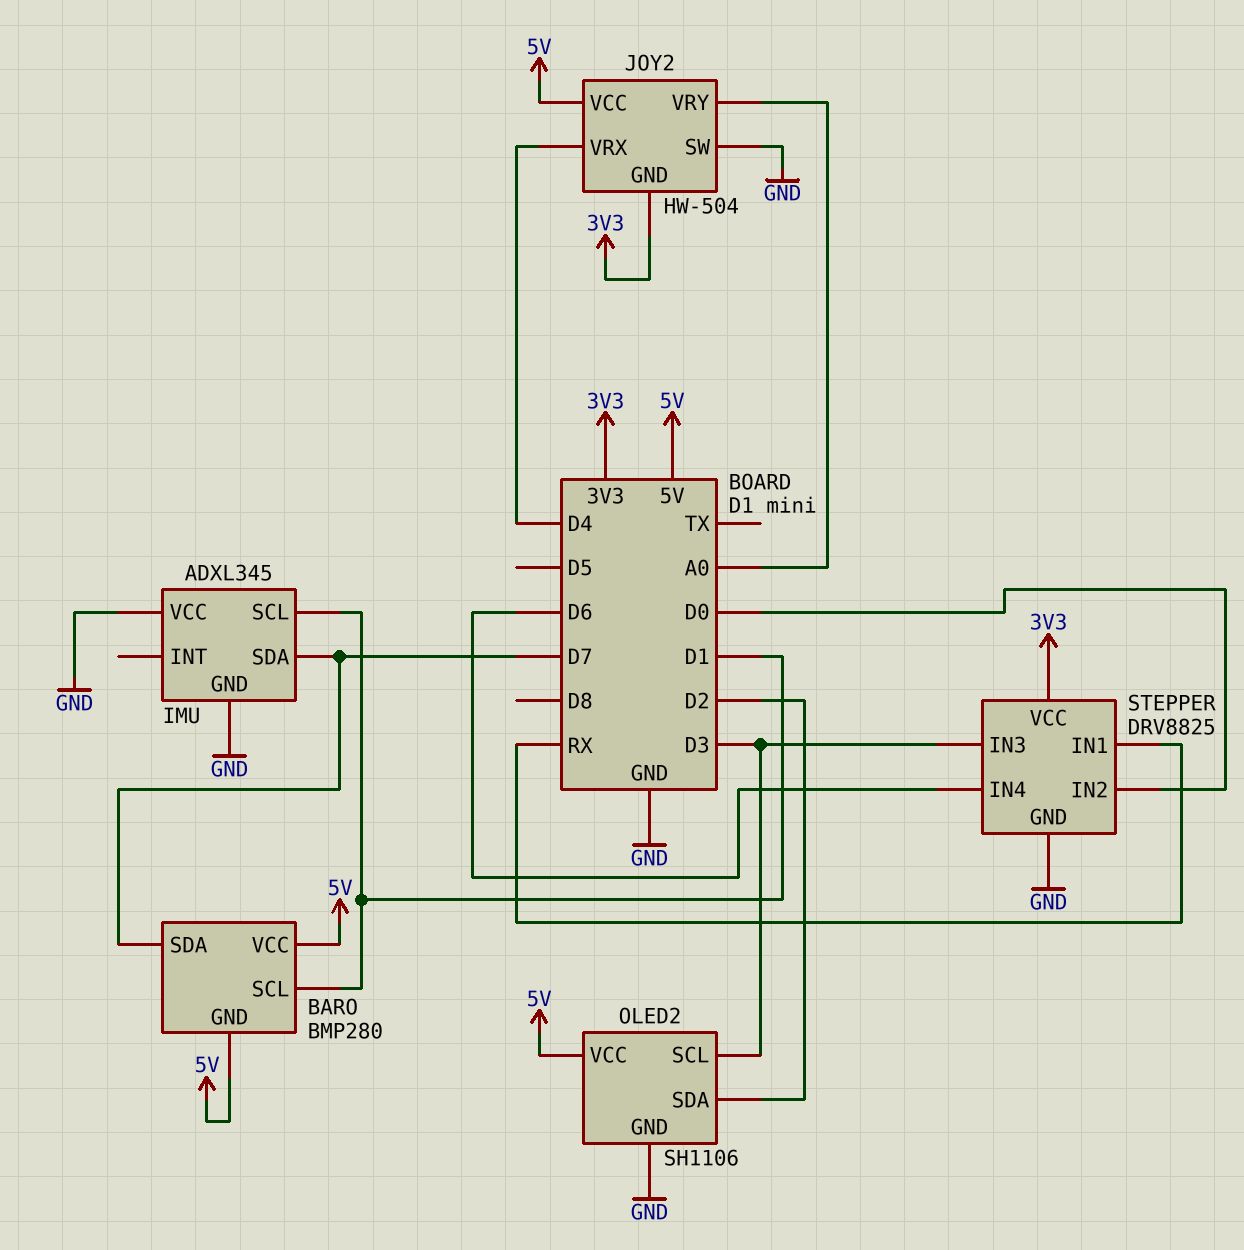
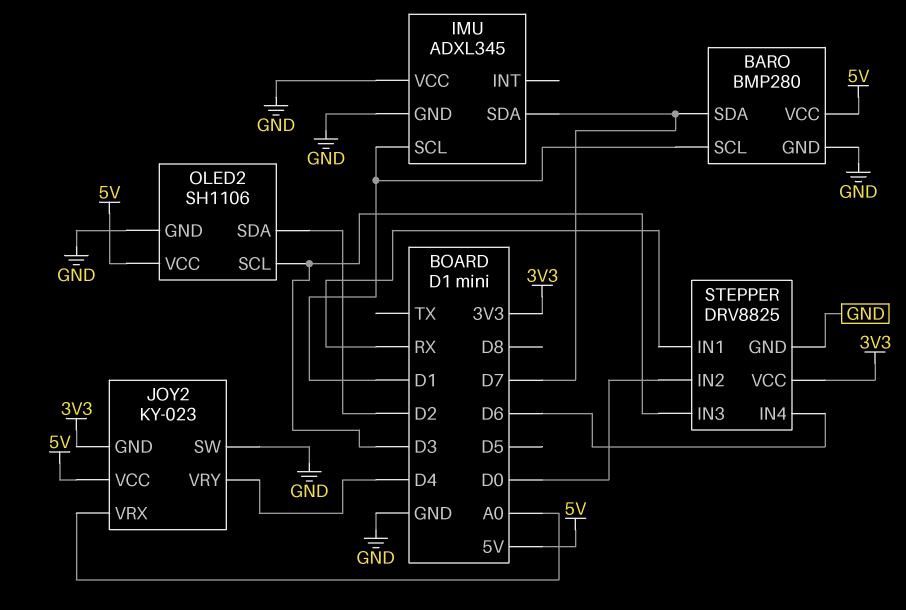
BARO pin GND: 5V -> GND
JOY2: HW-504 -> KY-023
JOY2 pin VRX: D4 -> A0
JOY2 pin VRY: A0 -> D4

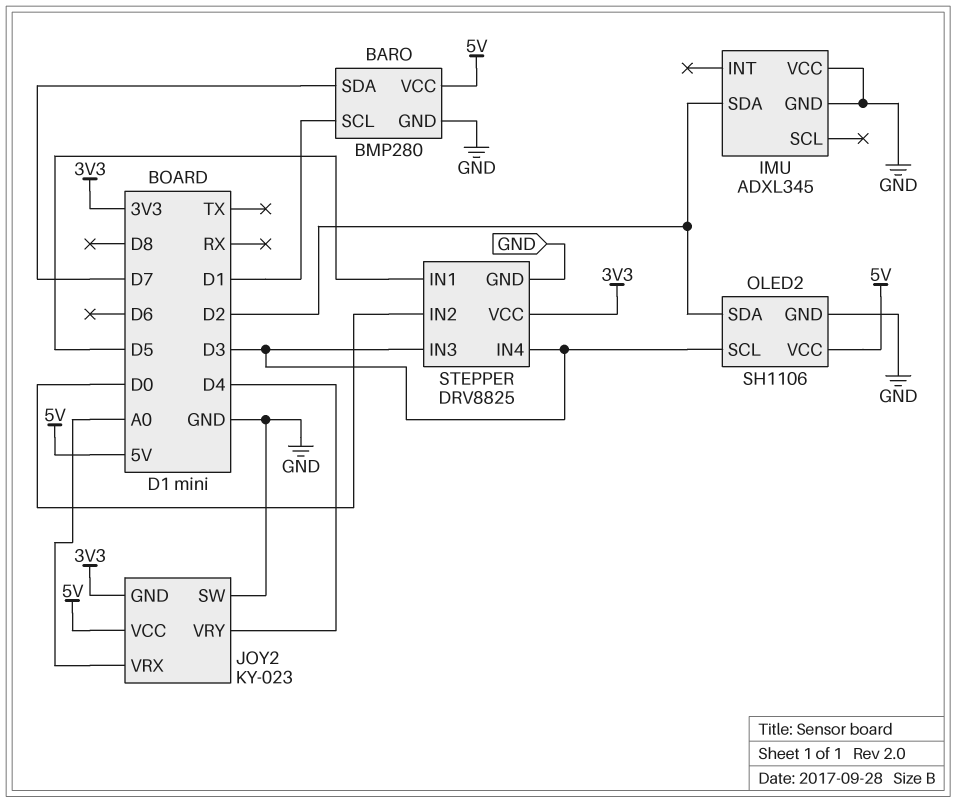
IMU pin SCL: D1 -> none
IMU pin SDA: D7 -> D2
STEPPER pin IN1: RX -> D5
STEPPER pin IN4: D6 -> D3

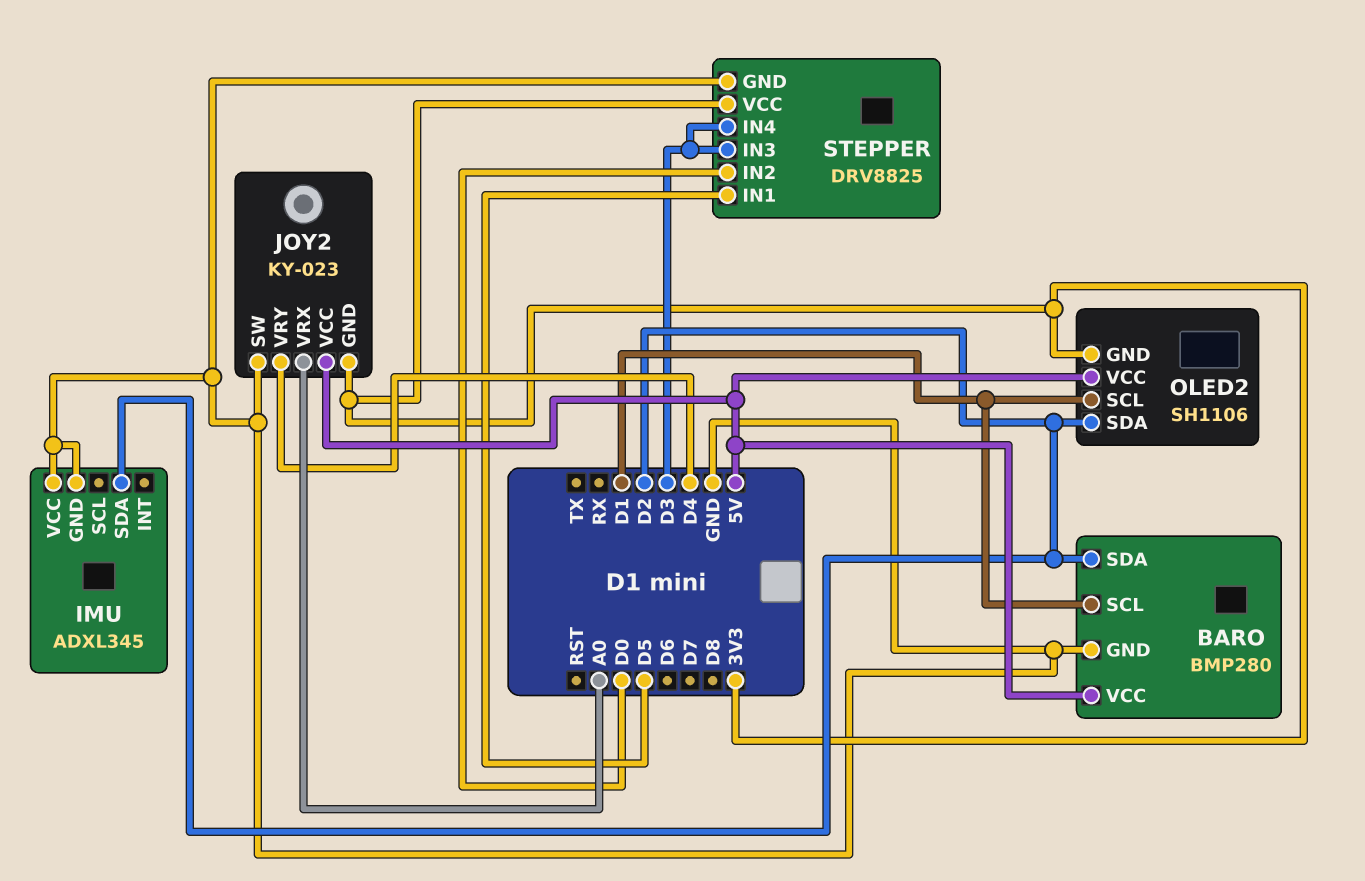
BARO pin SDA: D7 -> D2
OLED2 pin GND: GND -> 3V3
OLED2 pin SCL: D3 -> D1

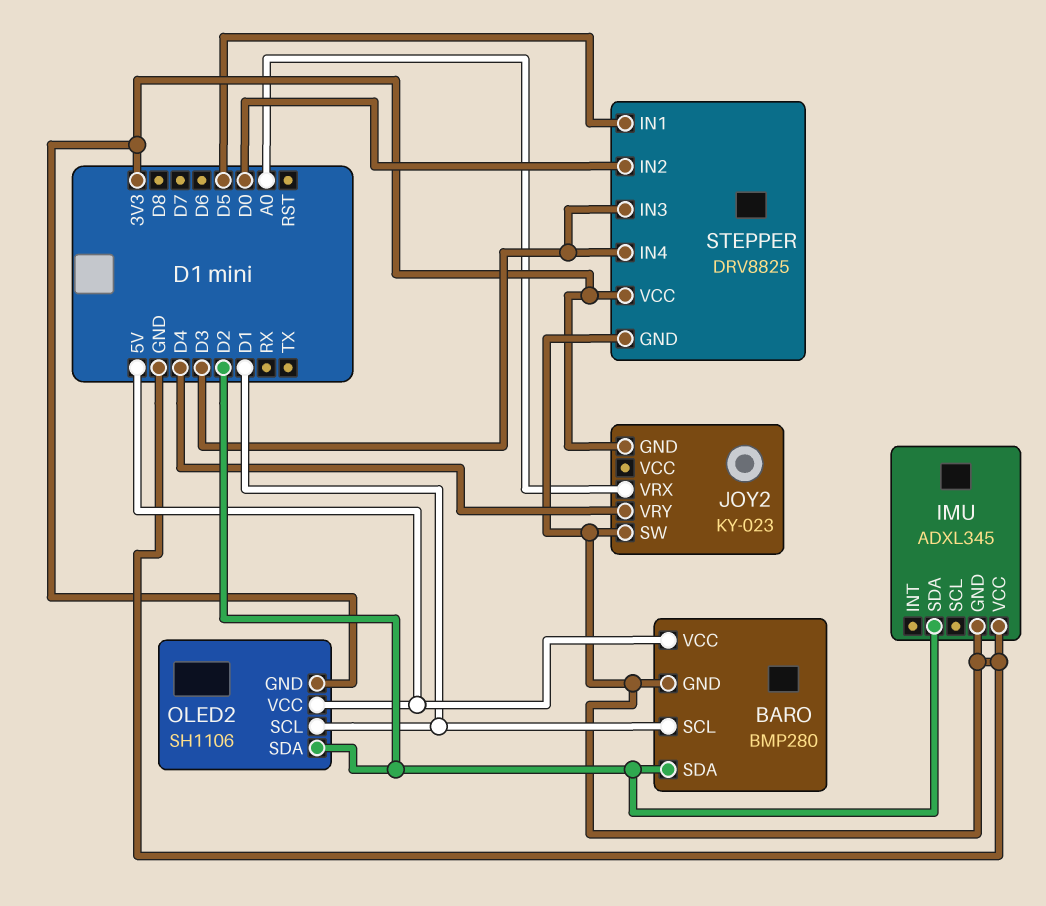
JOY2 pin VCC: 5V -> none

